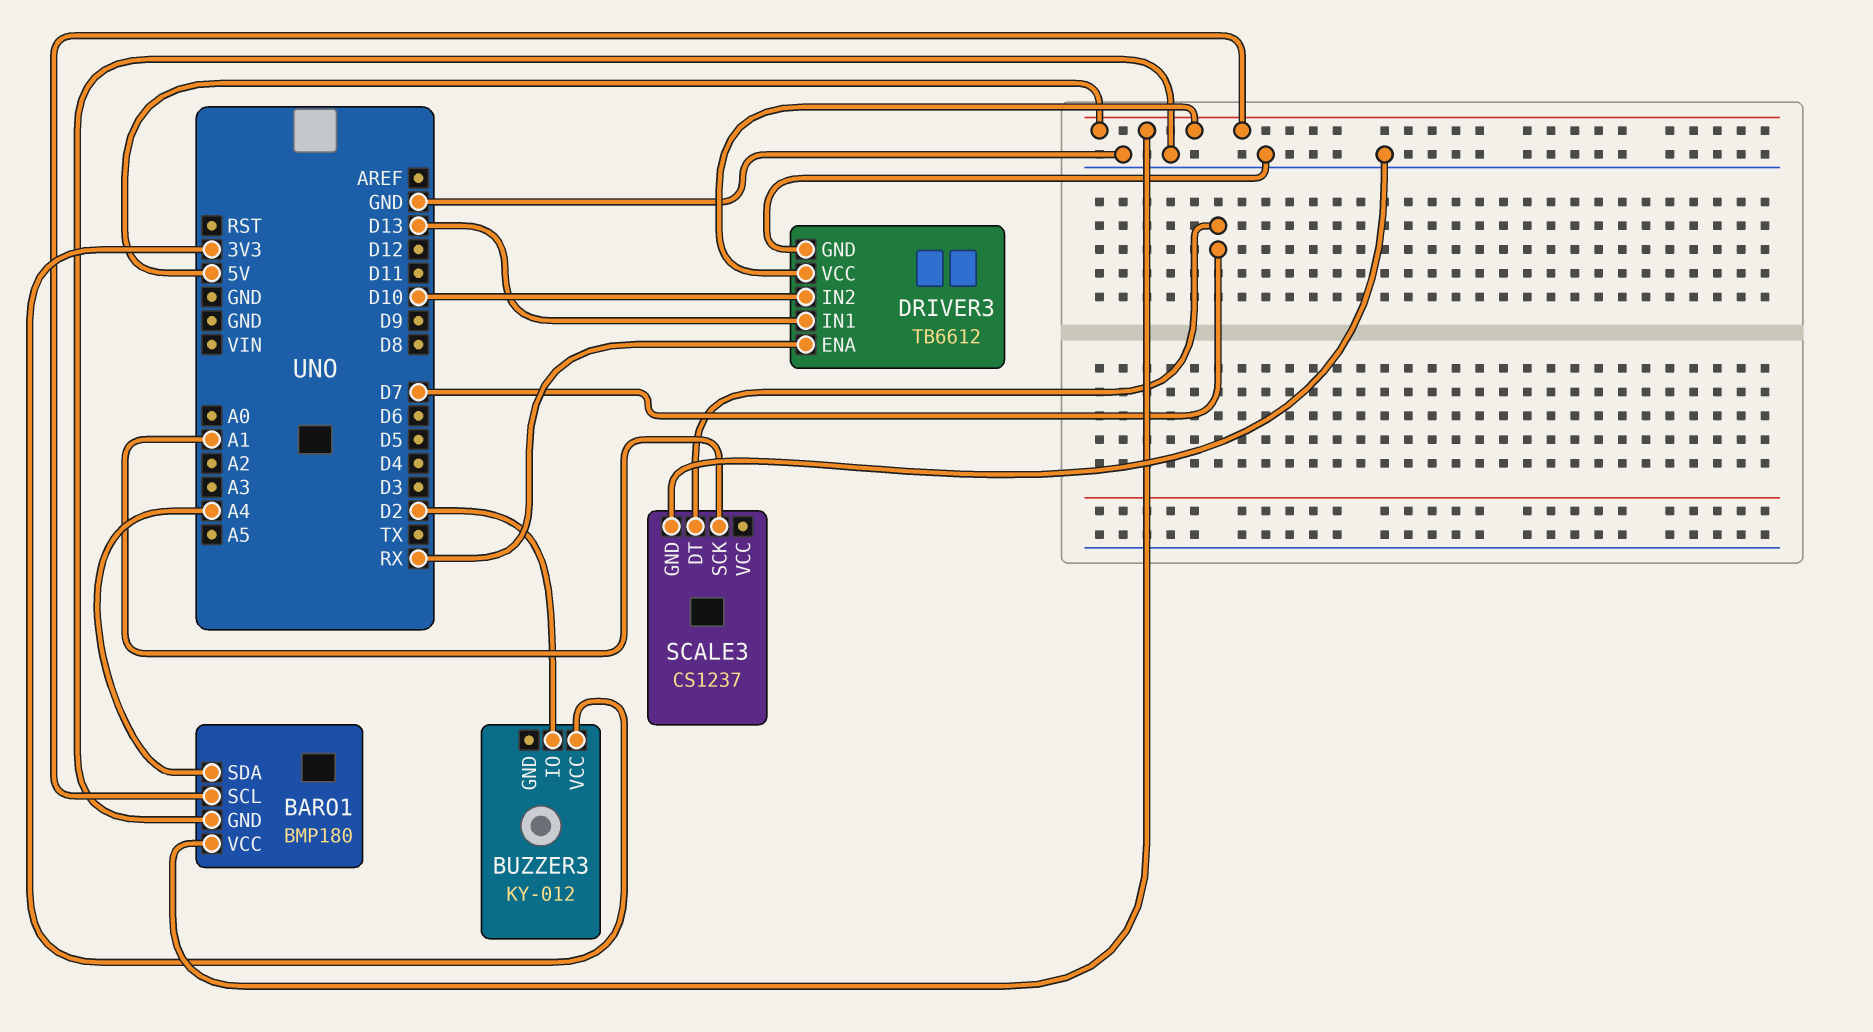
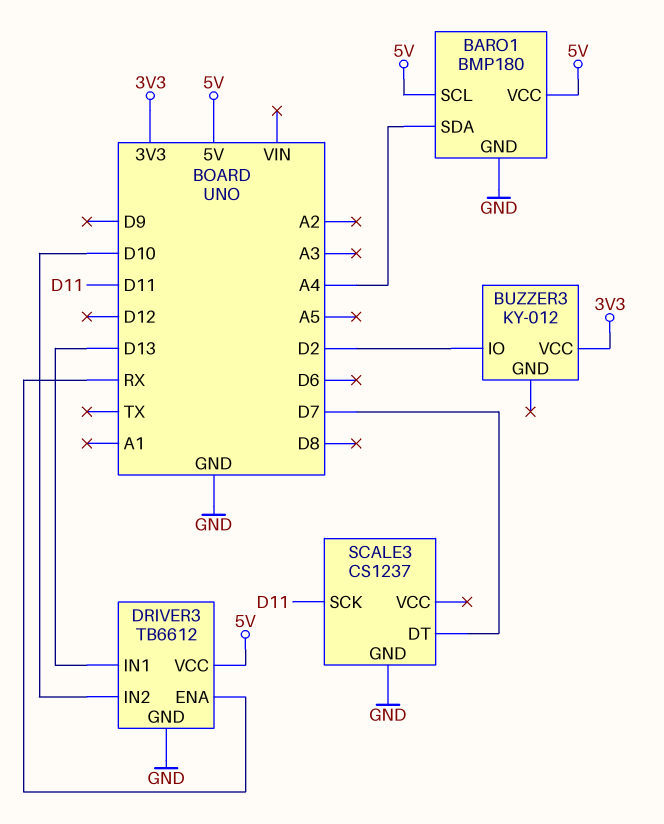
SCALE3 pin SCK: A1 -> D11

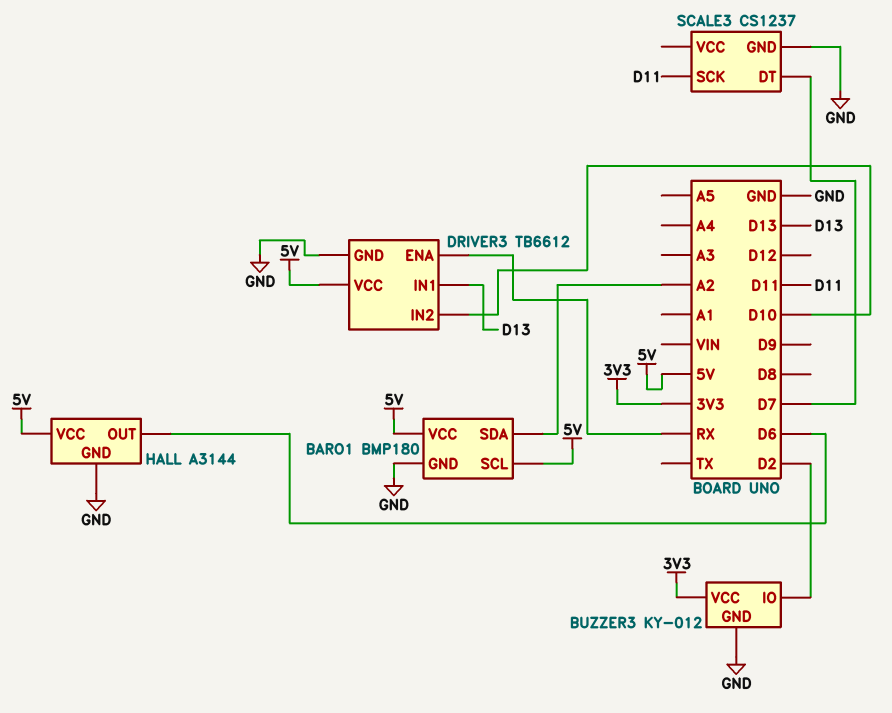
BARO1 pin SDA: A4 -> A2
BUZZER3 pin GND: none -> GND
HALL: none -> A3144
HALL pin GND: none -> GND
HALL pin OUT: none -> D6
HALL pin VCC: none -> 5V

